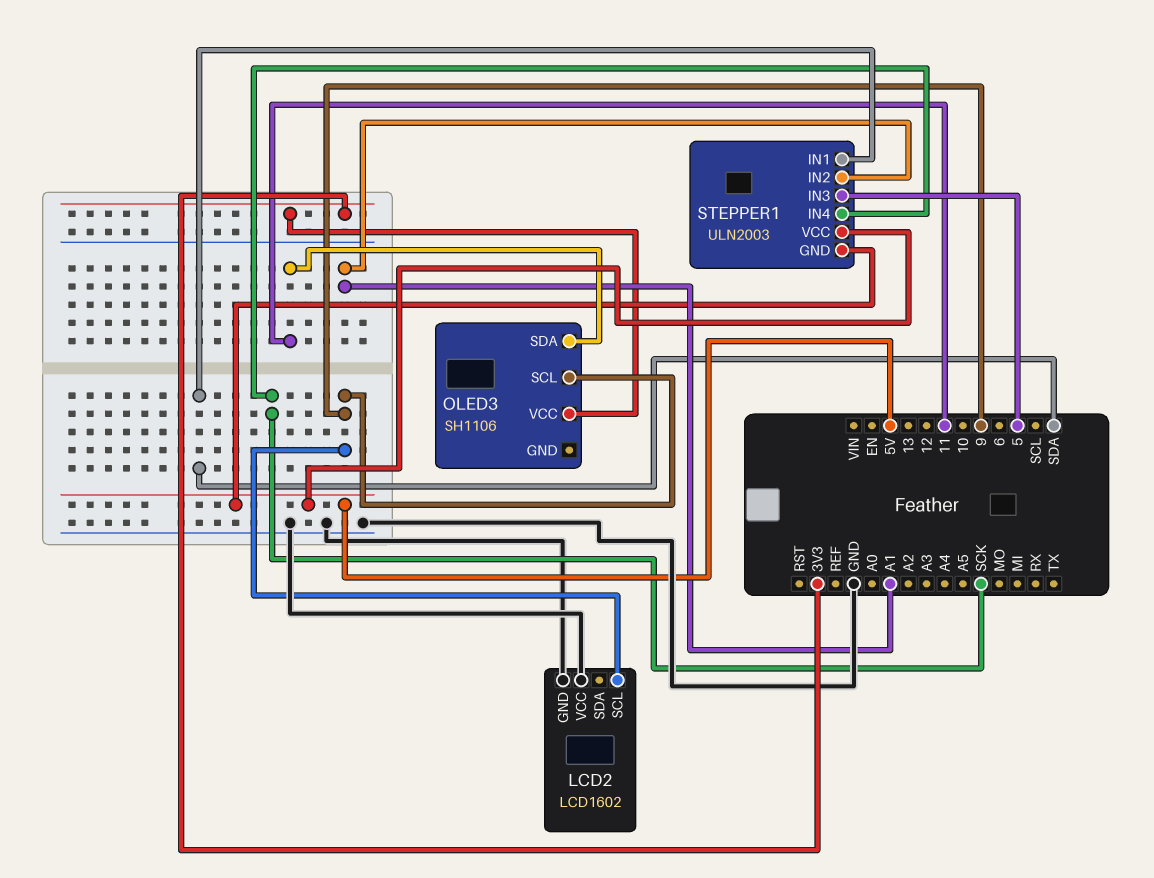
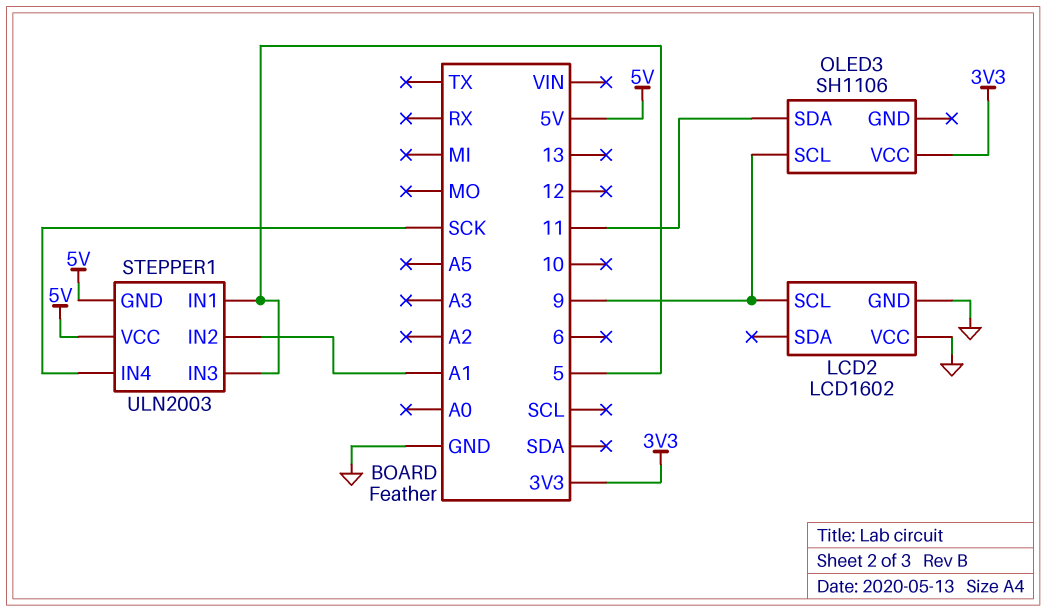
STEPPER1 pin IN1: SDA -> 5

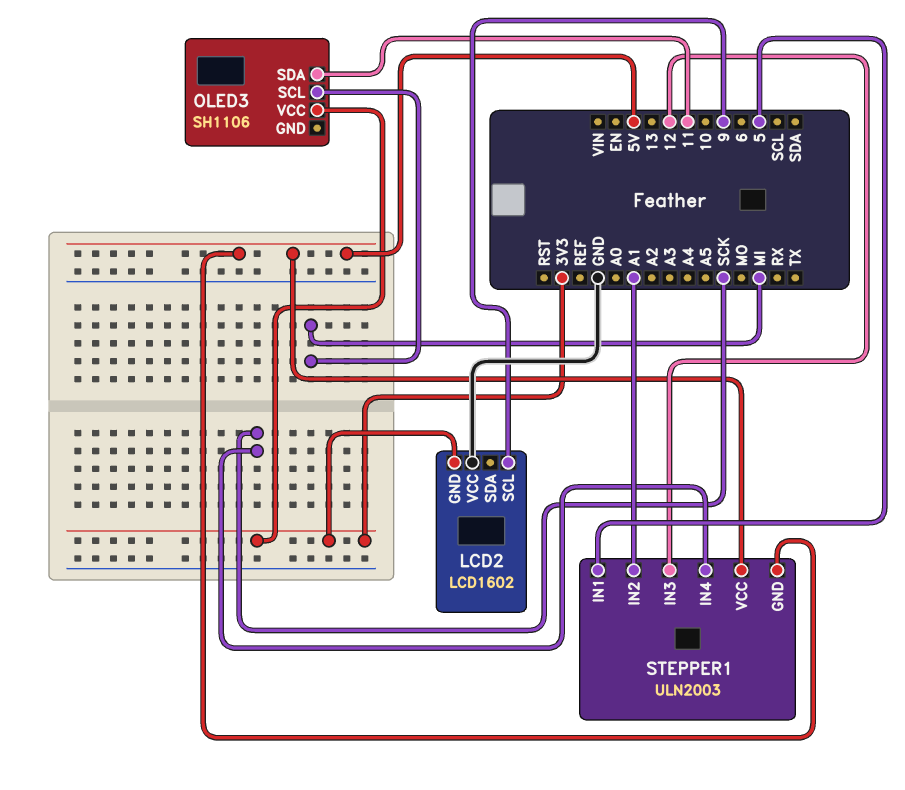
LCD2 pin GND: GND -> 3V3
OLED3 pin SCL: 9 -> MI
STEPPER1 pin IN3: 5 -> 12

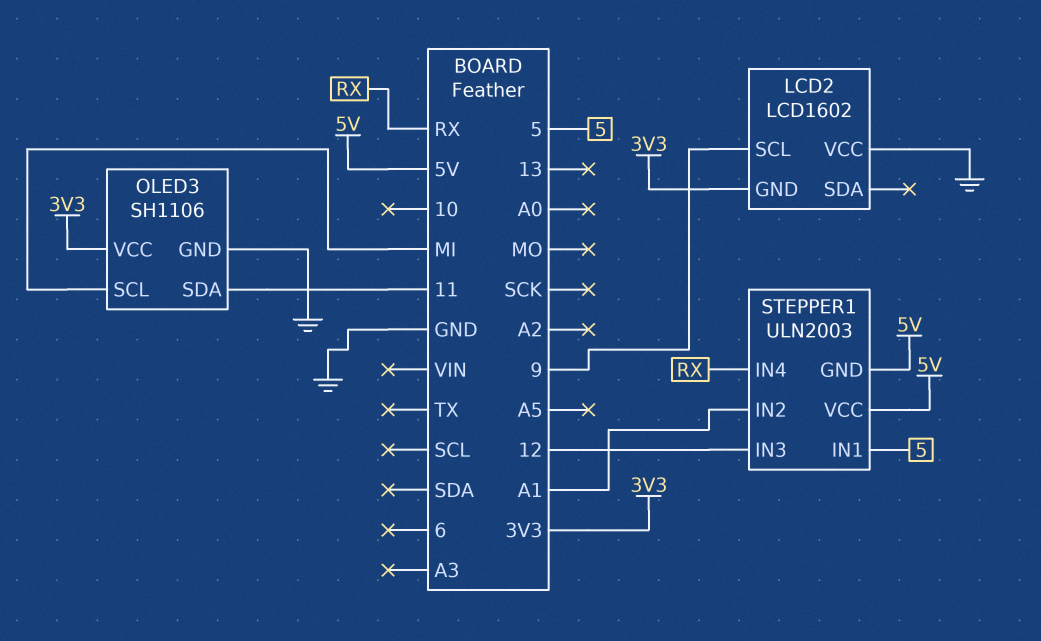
OLED3 pin GND: none -> GND
STEPPER1 pin IN4: SCK -> RX

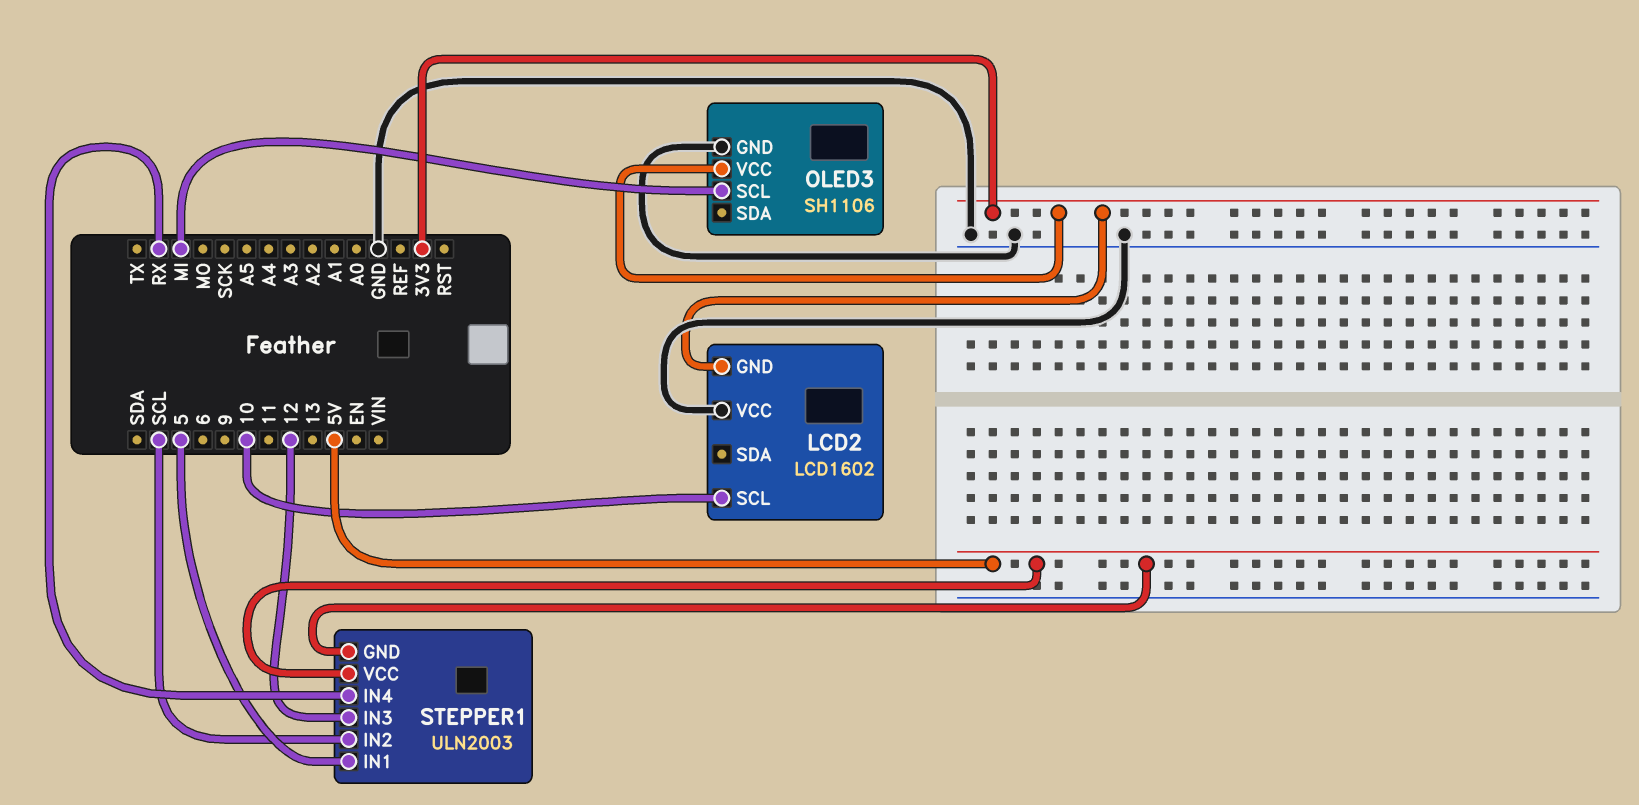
LCD2 pin SCL: 9 -> 10
OLED3 pin SDA: 11 -> none
STEPPER1 pin IN2: A1 -> SCL

